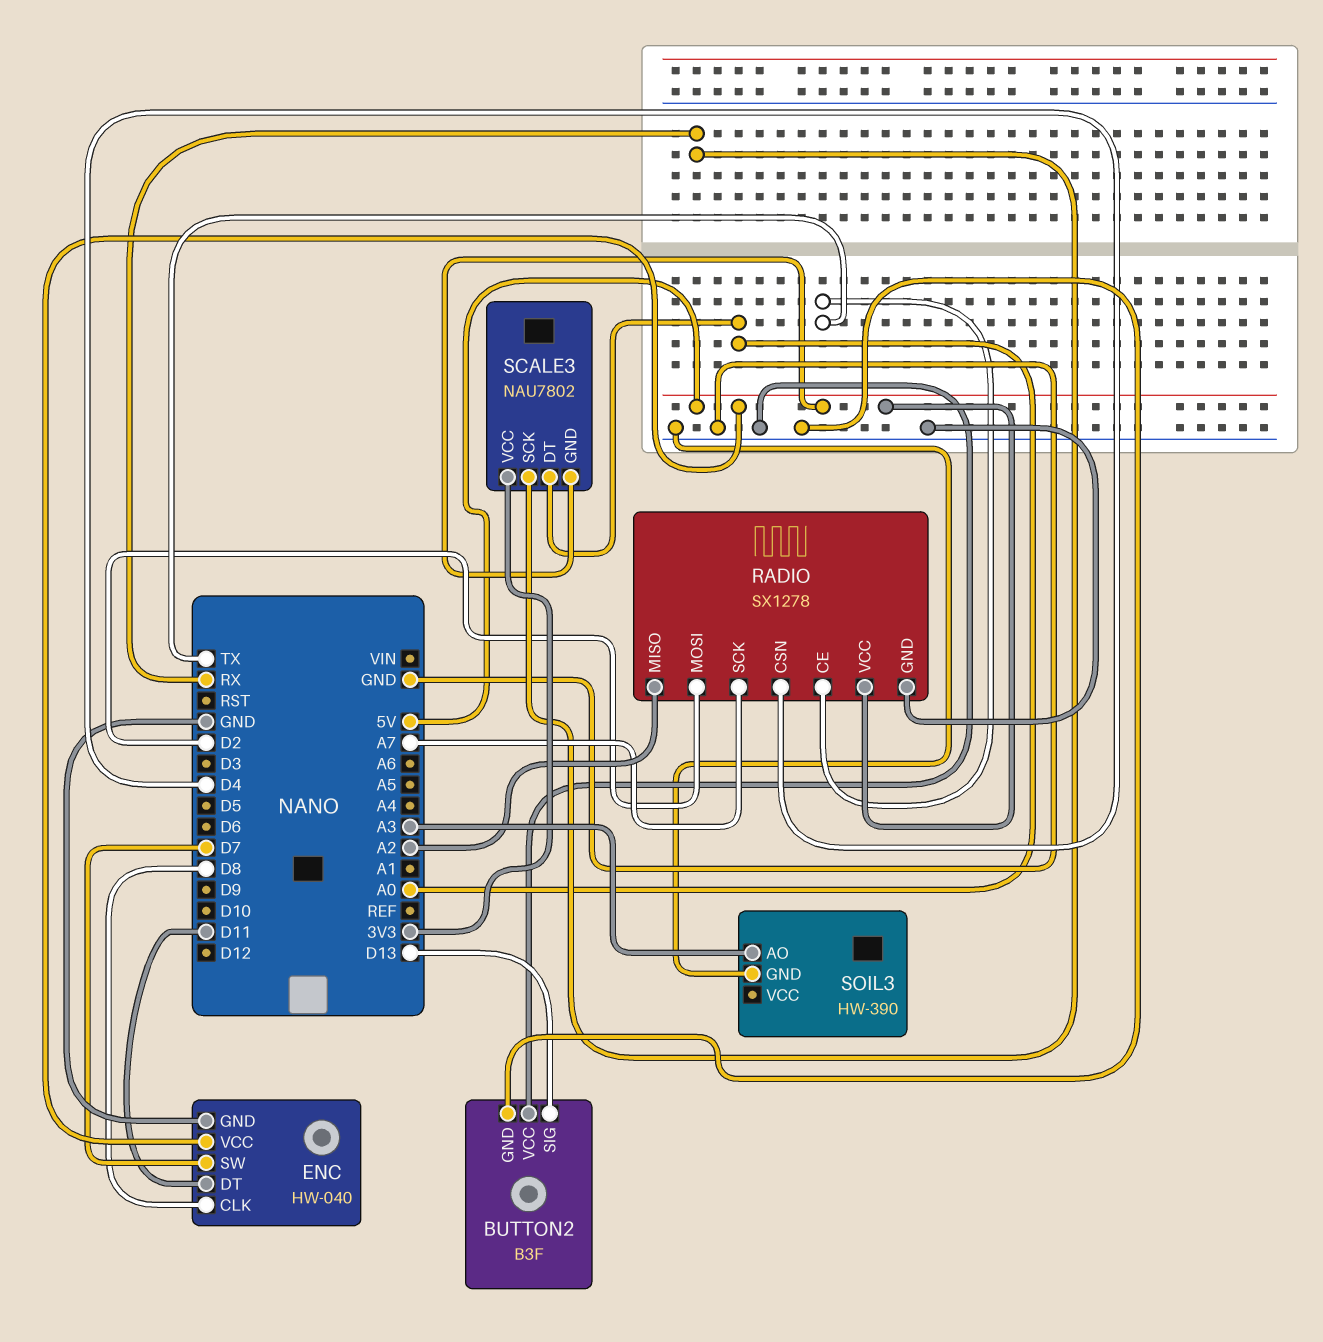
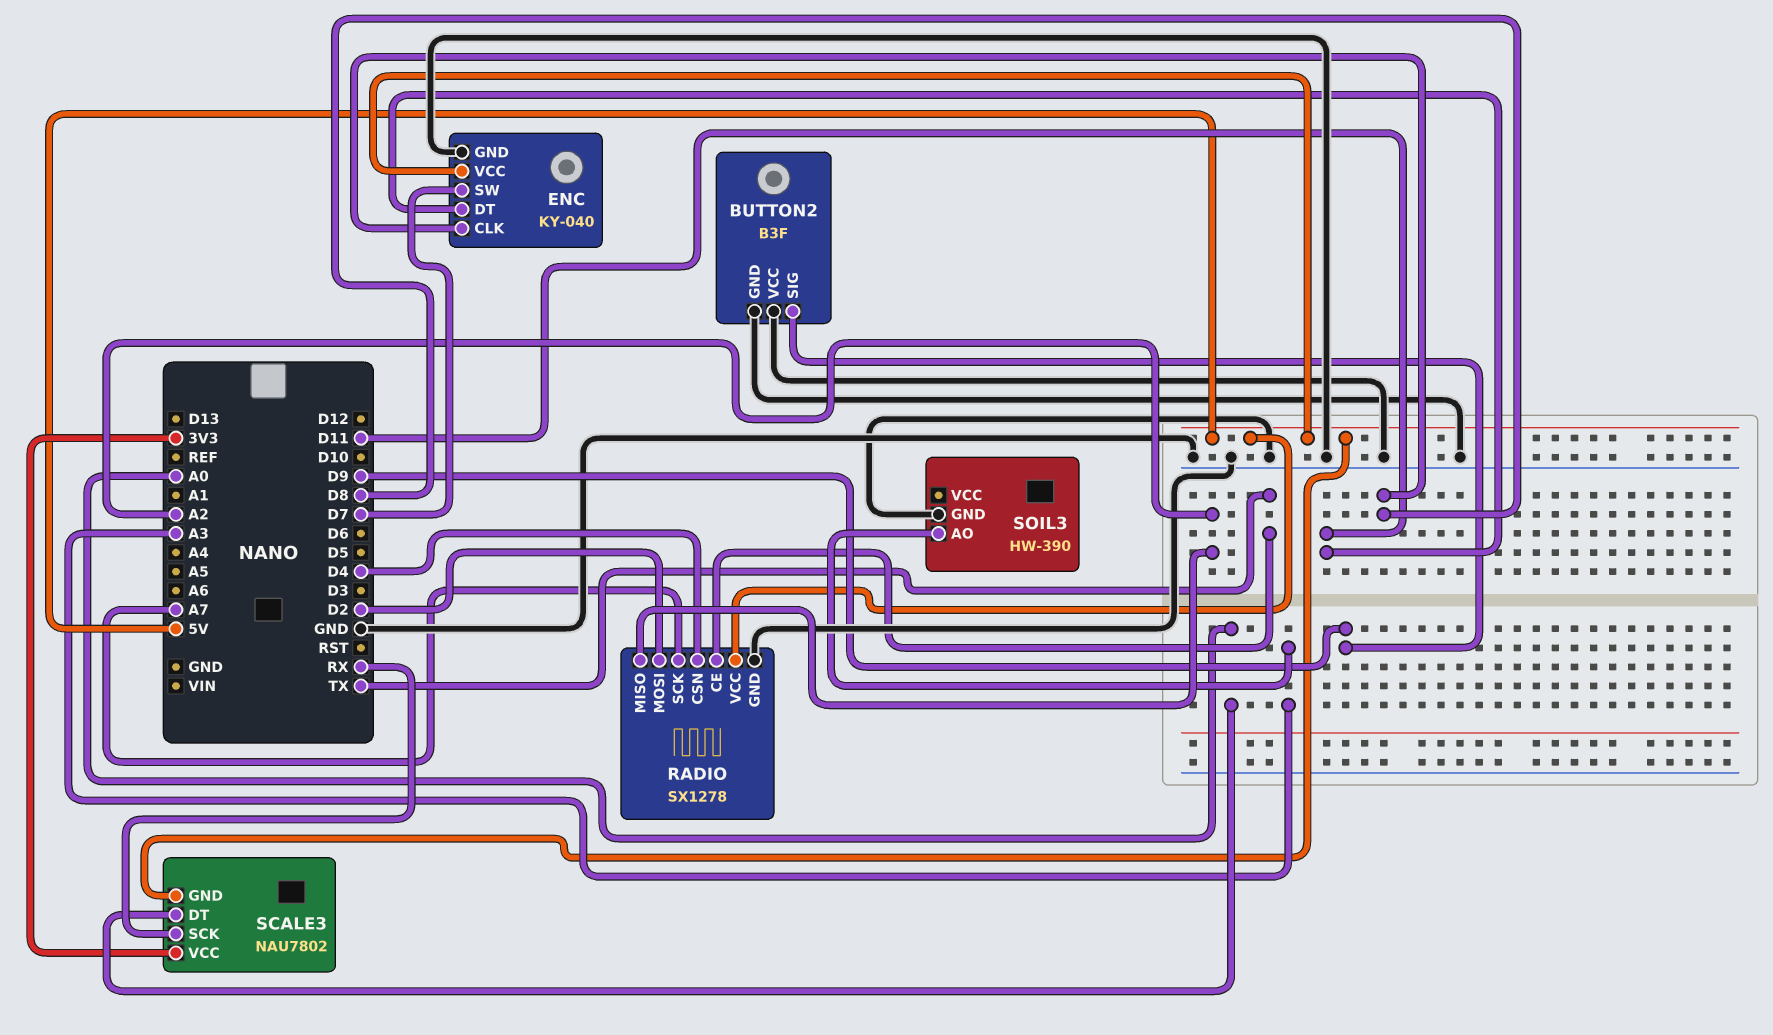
BUTTON2 pin SIG: D13 -> D9
ENC: HW-040 -> KY-040

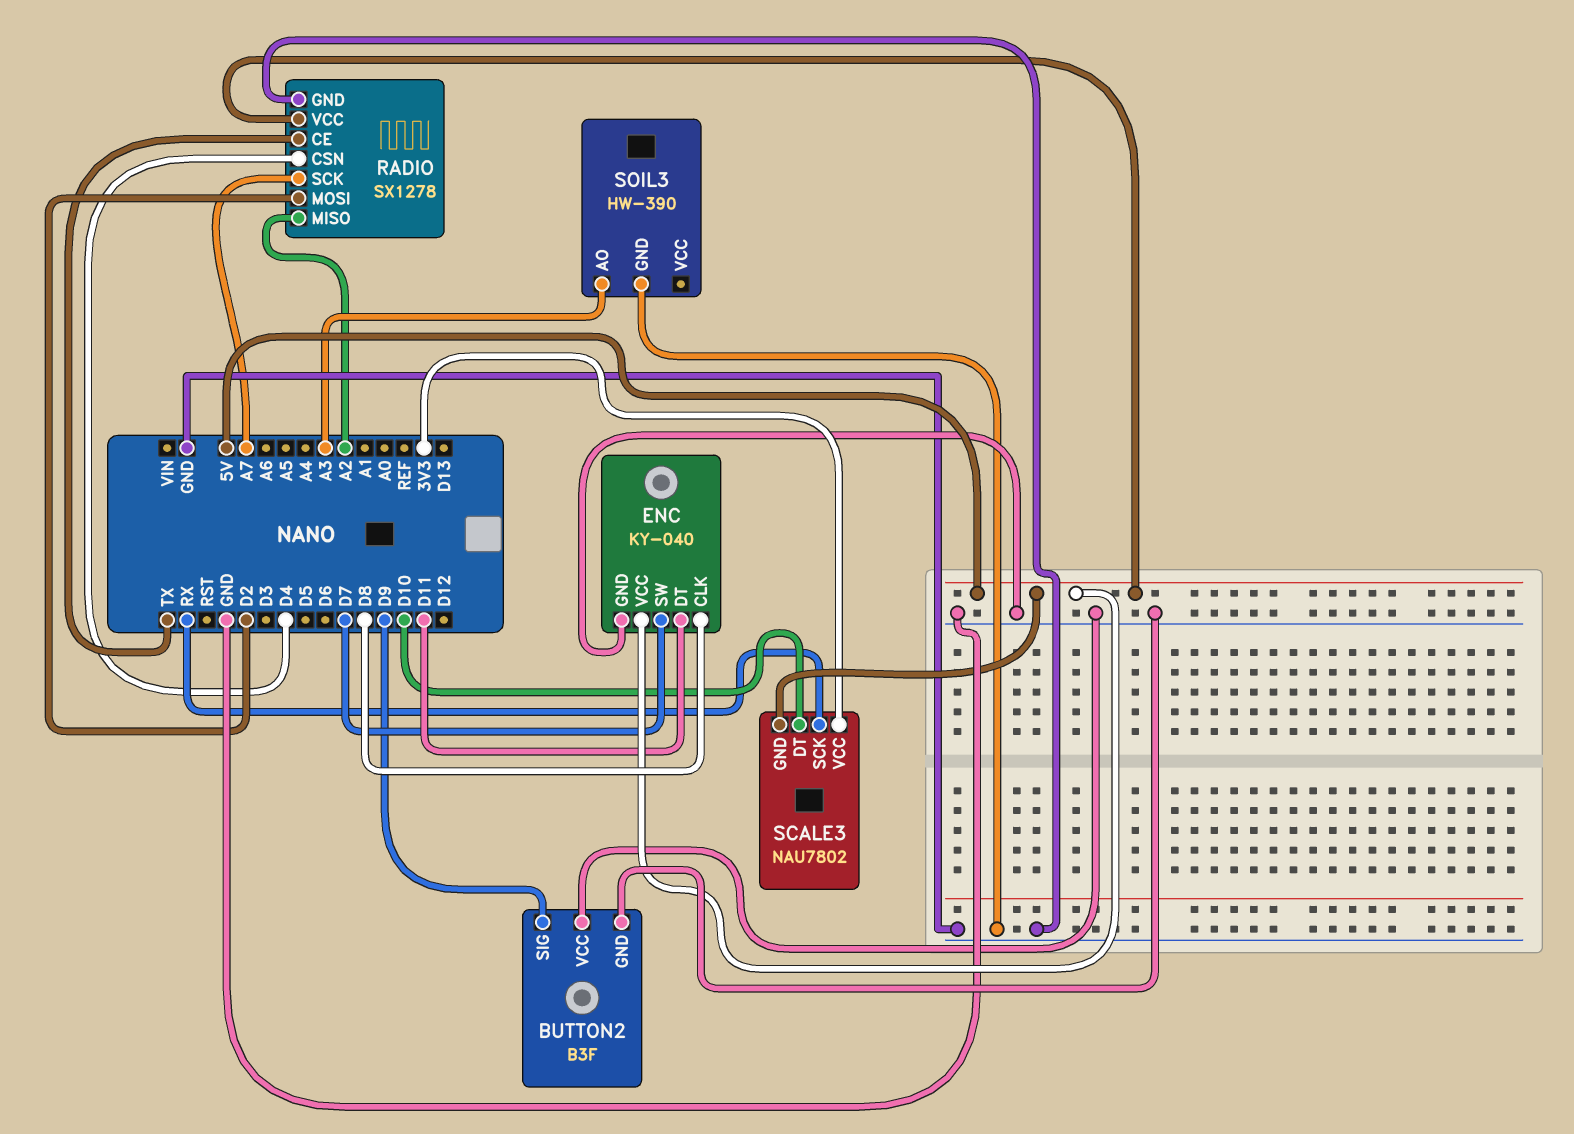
SCALE3 pin DT: A0 -> D10

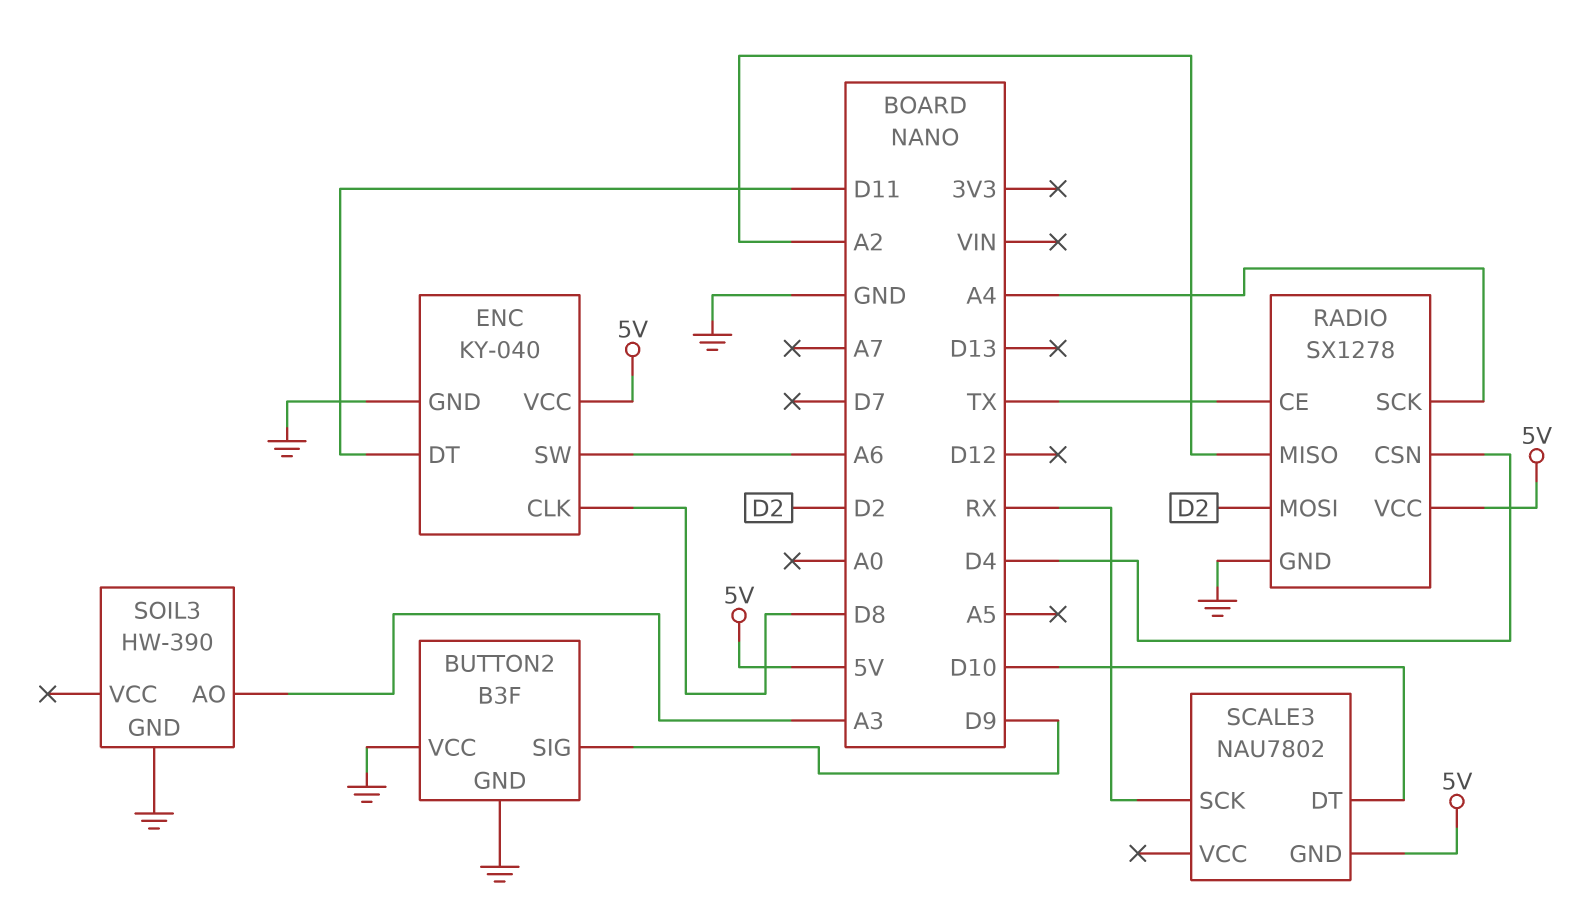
ENC pin SW: D7 -> A6
RADIO pin SCK: A7 -> A4
SCALE3 pin VCC: 3V3 -> none

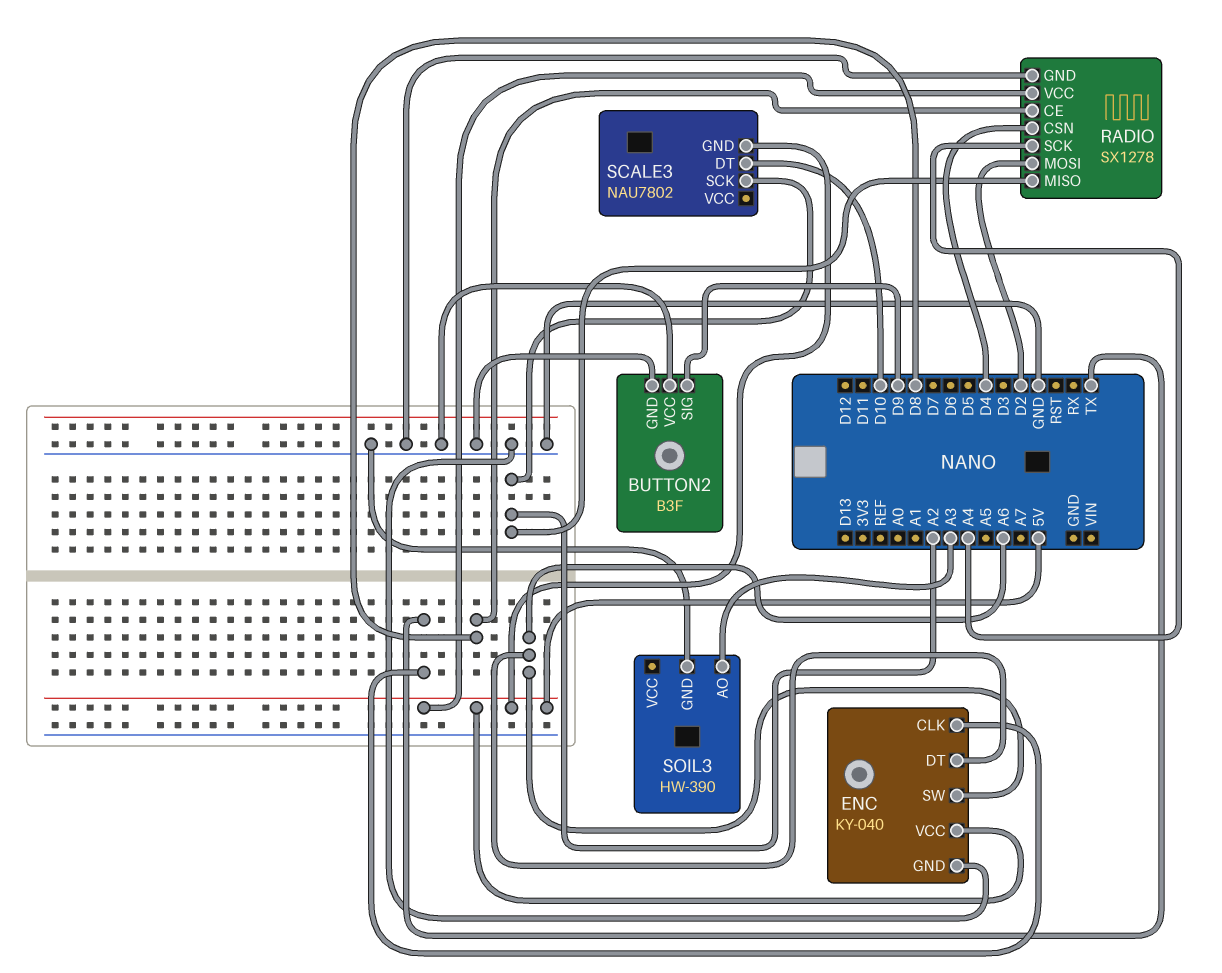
ENC pin CLK: D8 -> TX
ENC pin DT: D11 -> A6
RADIO pin CE: TX -> D8
SCALE3 pin SCK: RX -> A2

